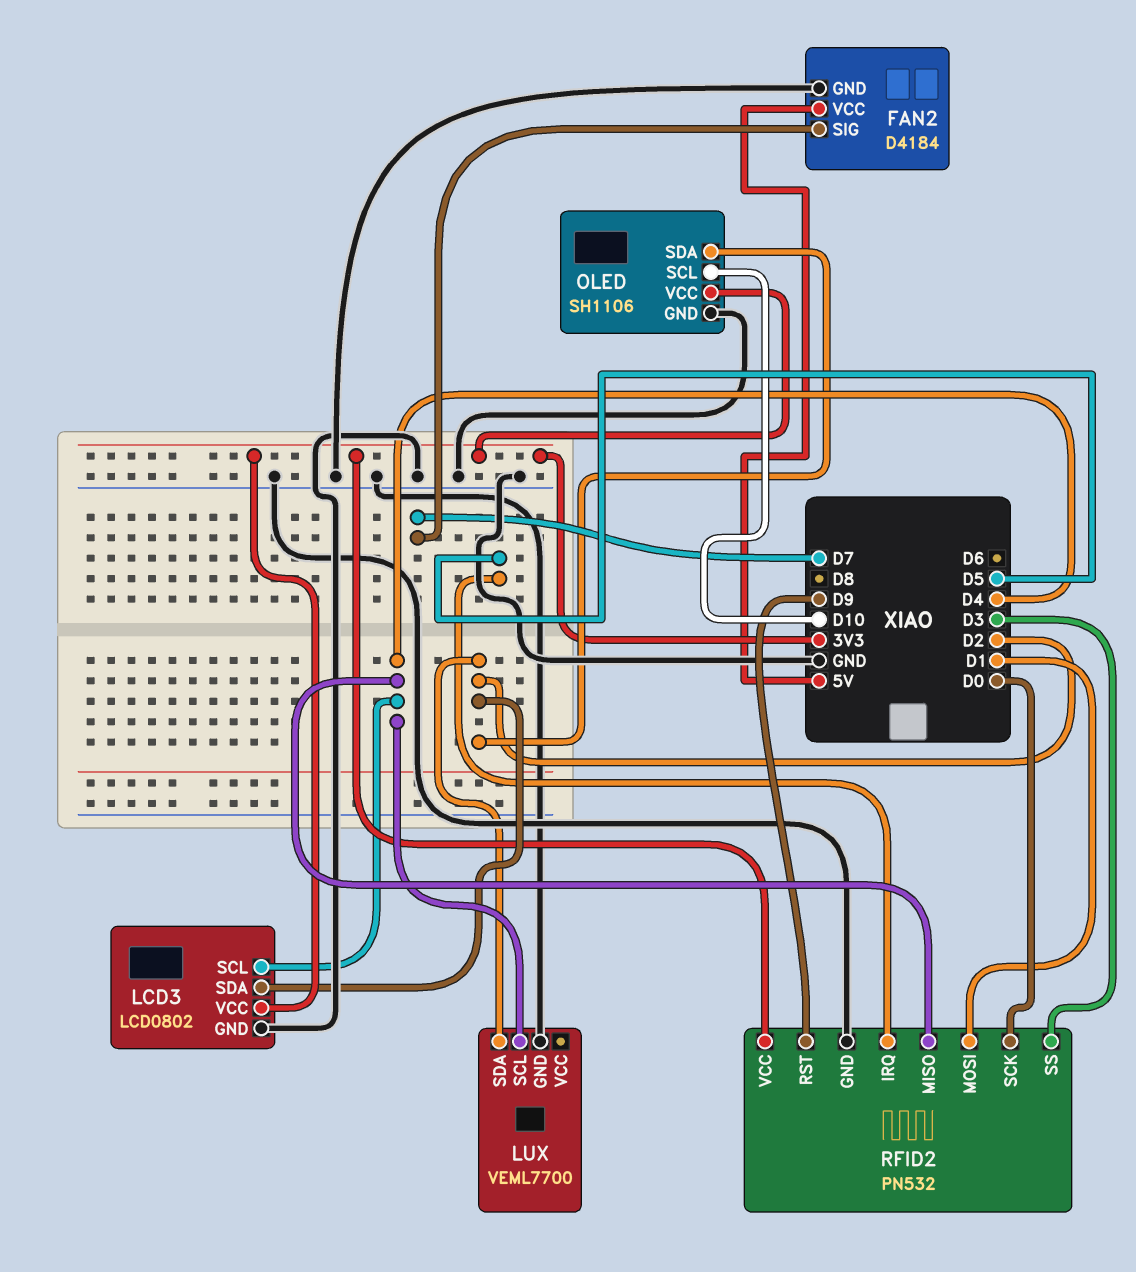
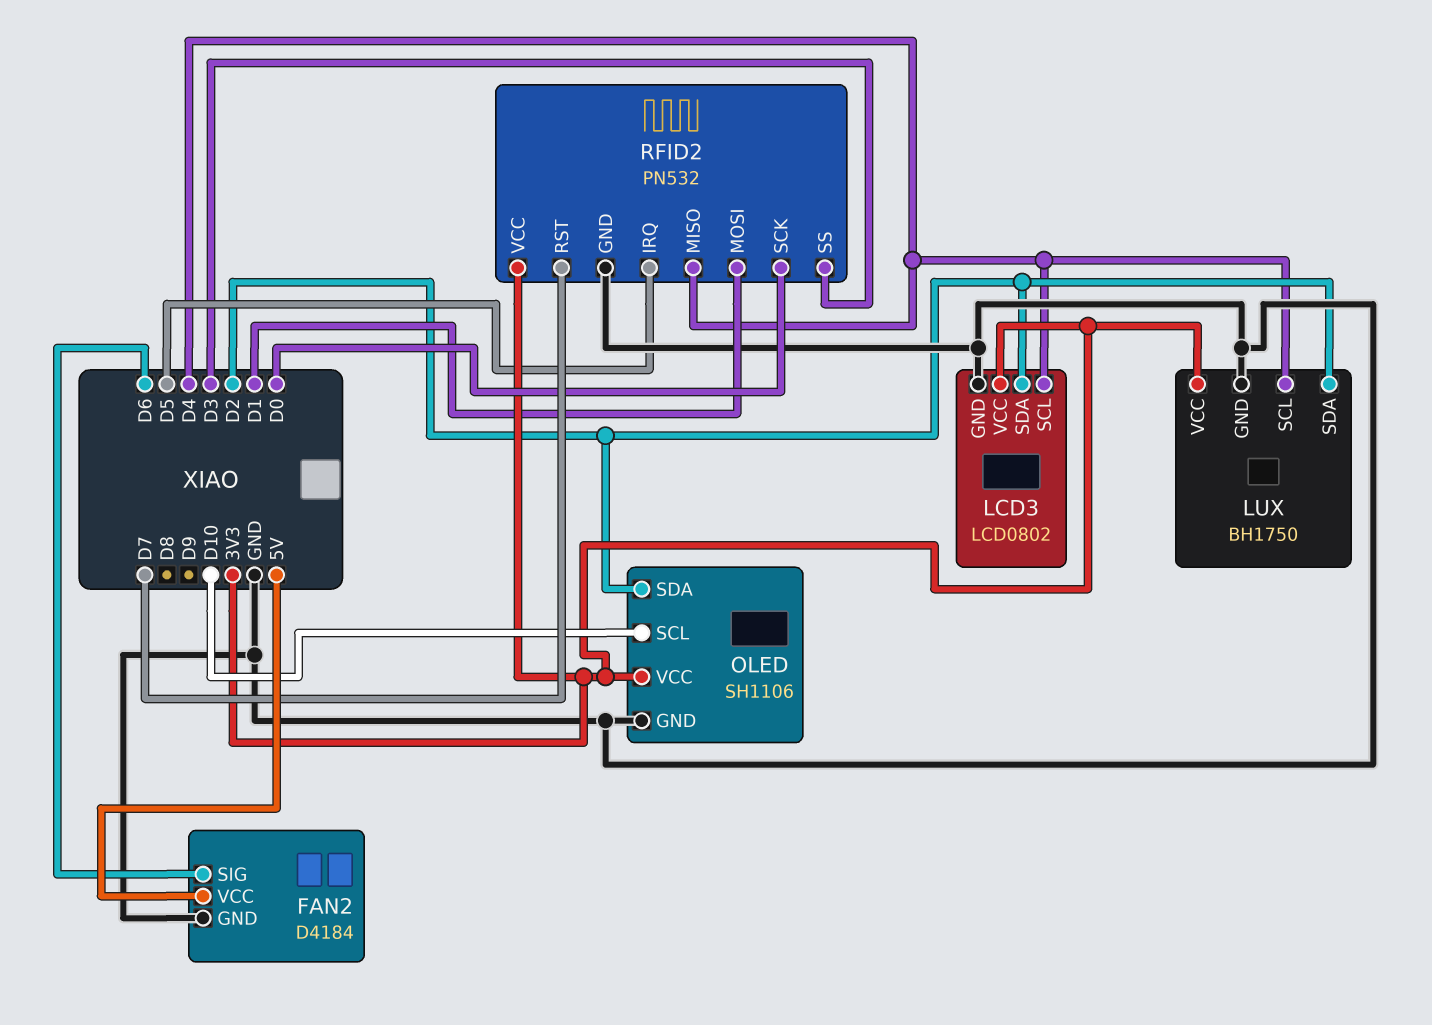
FAN2 pin SIG: D7 -> D6
LUX: VEML7700 -> BH1750
LUX pin VCC: none -> 3V3
RFID2 pin RST: D9 -> D7

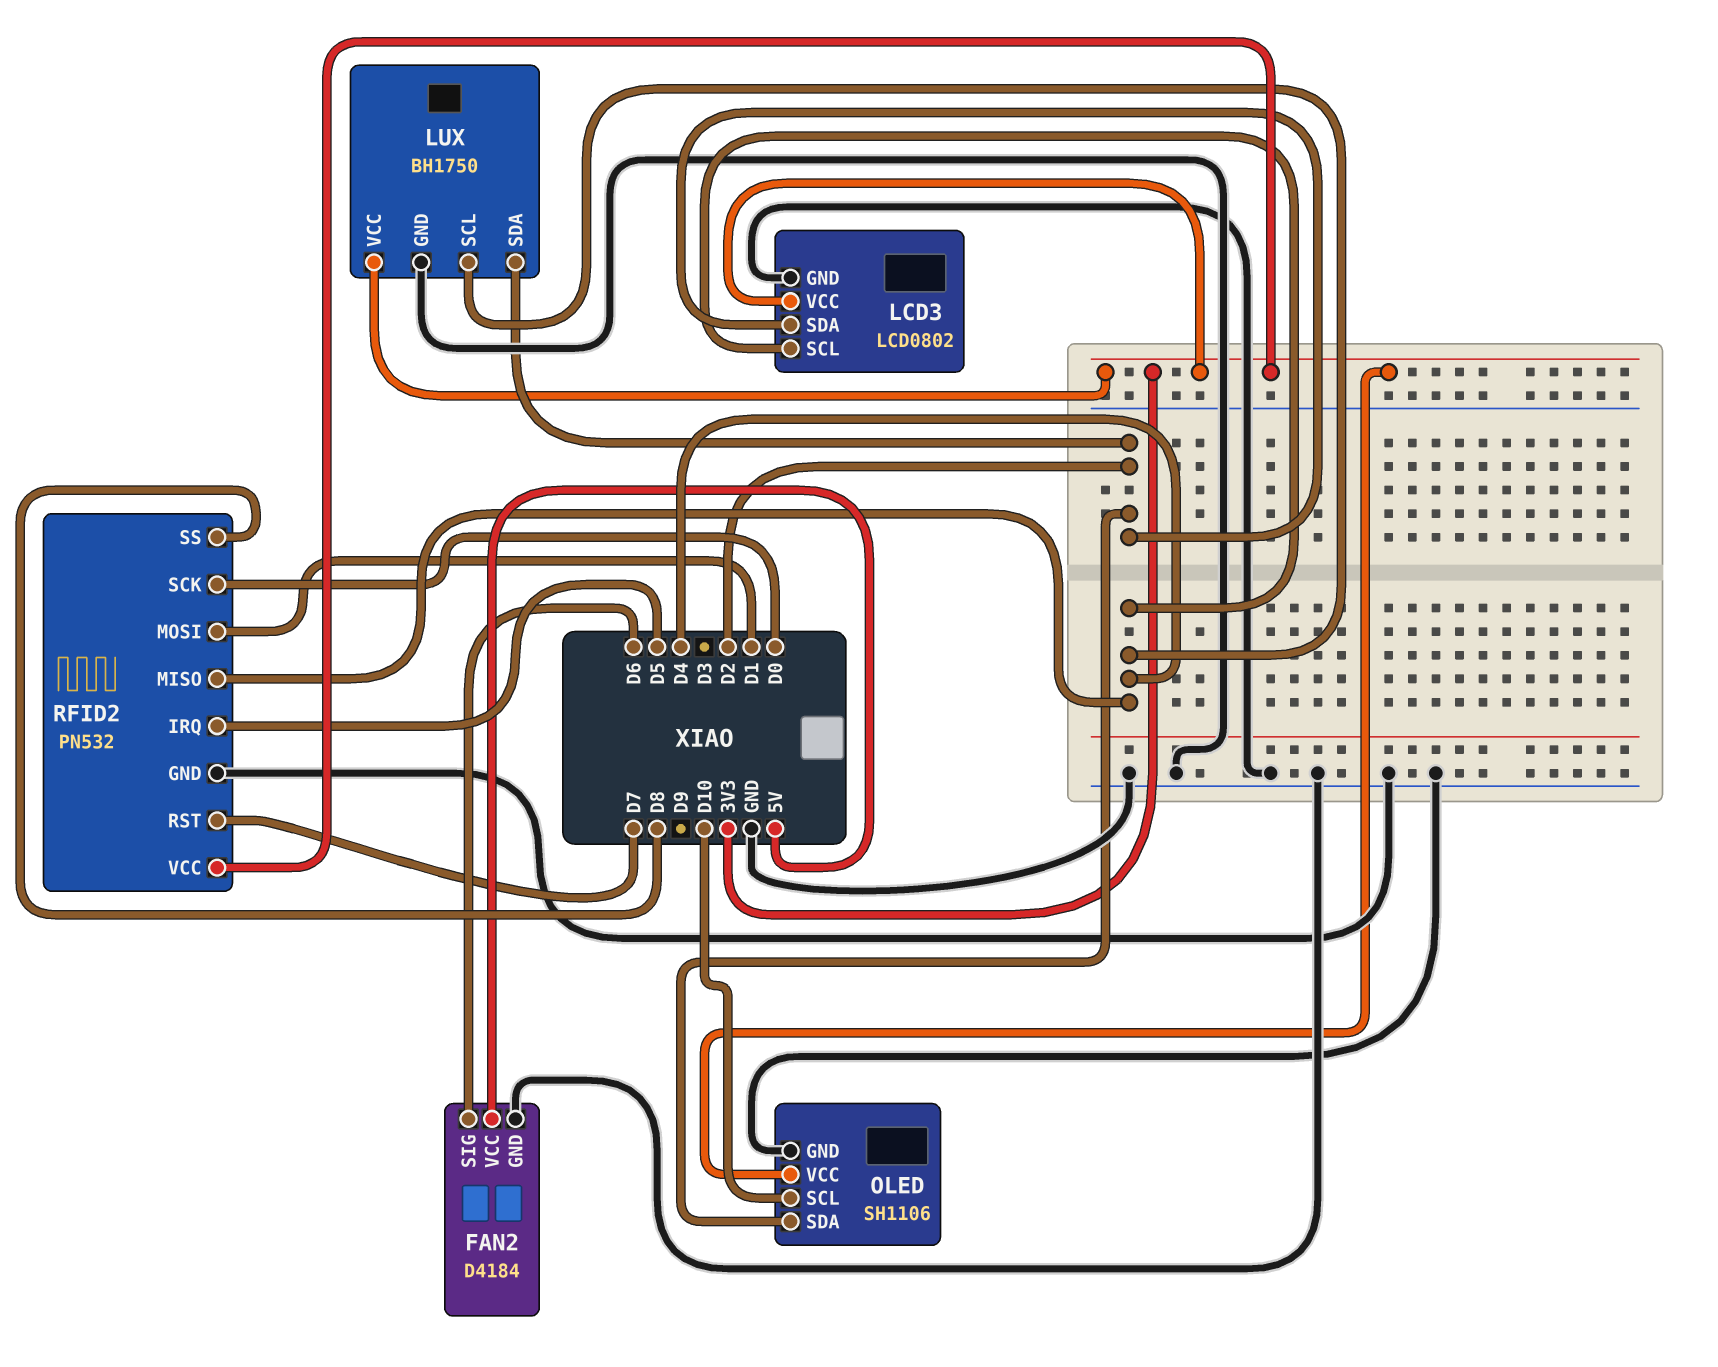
RFID2 pin SS: D3 -> D8

